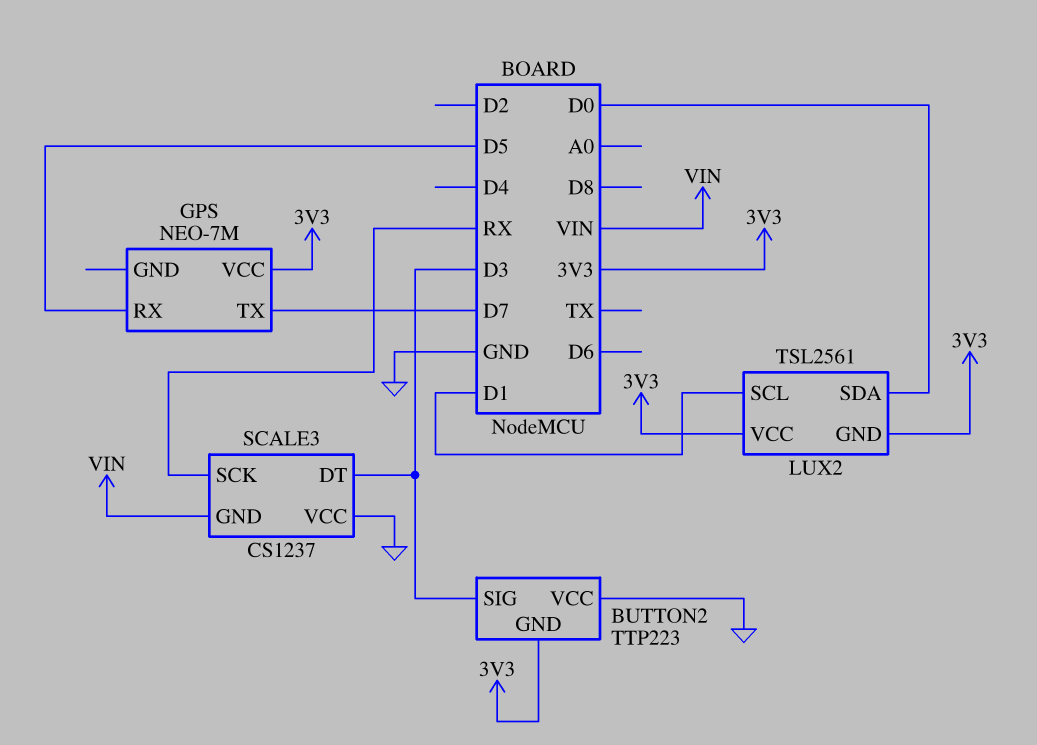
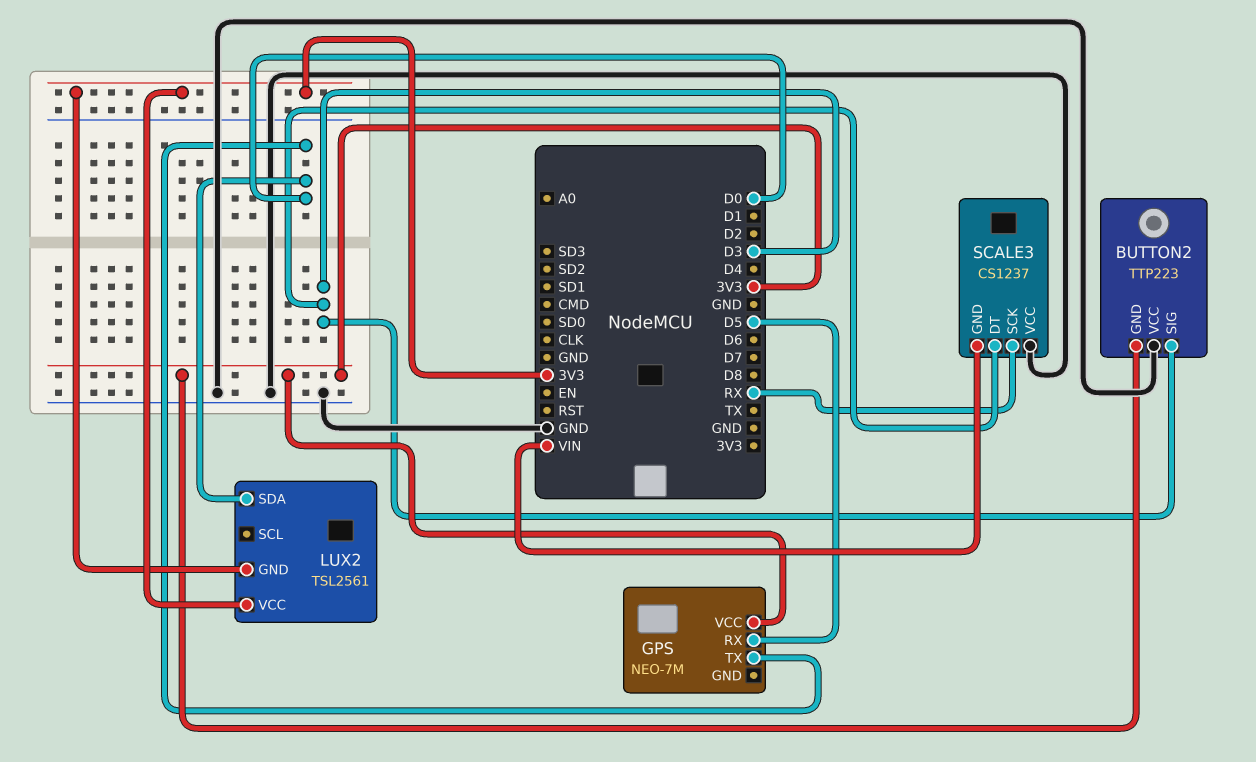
GPS pin TX: D7 -> D0
LUX2 pin SCL: D1 -> none

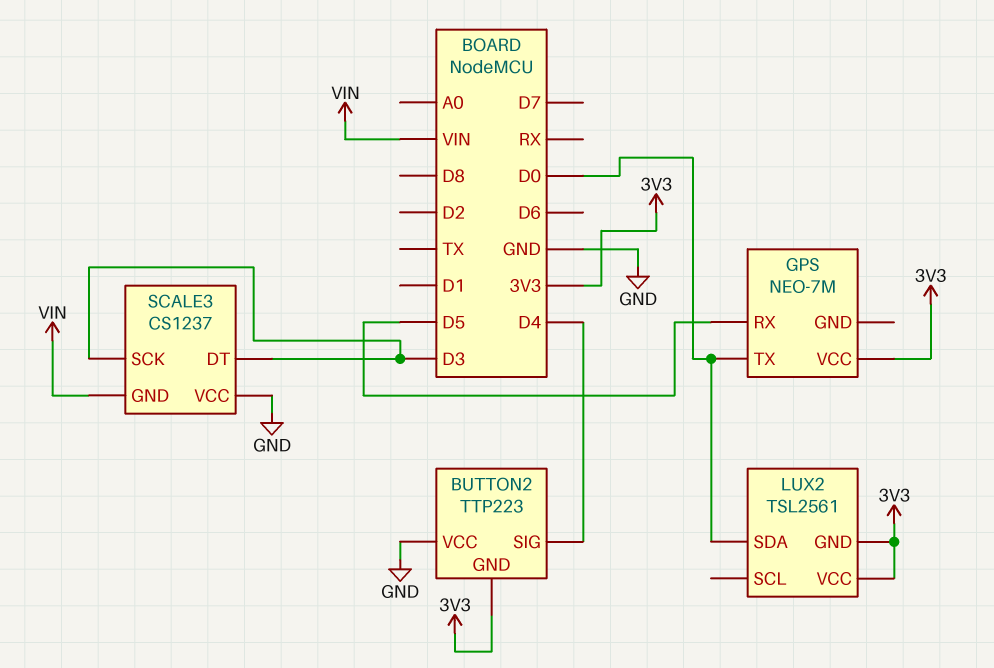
BUTTON2 pin SIG: D3 -> D4
SCALE3 pin SCK: RX -> D3

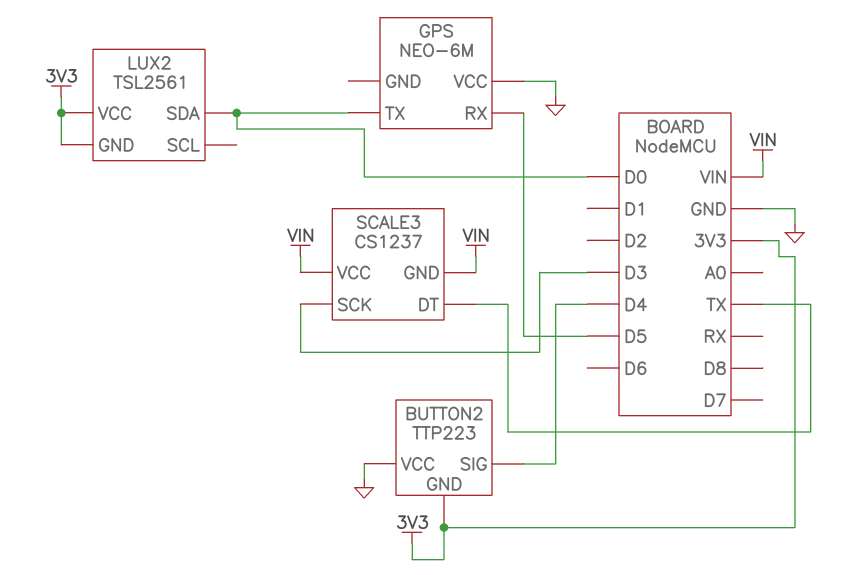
GPS: NEO-7M -> NEO-6M
GPS pin VCC: 3V3 -> GND
SCALE3 pin DT: D3 -> TX
SCALE3 pin VCC: GND -> VIN

